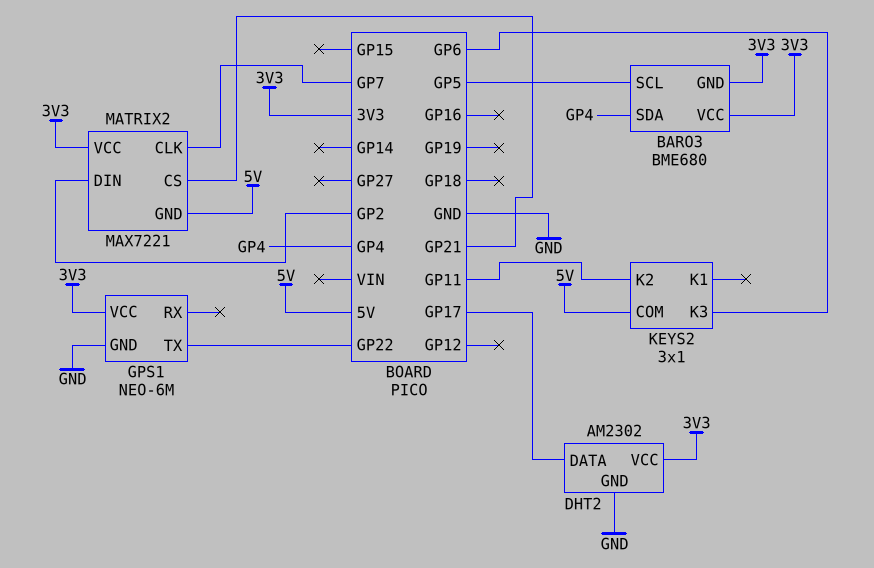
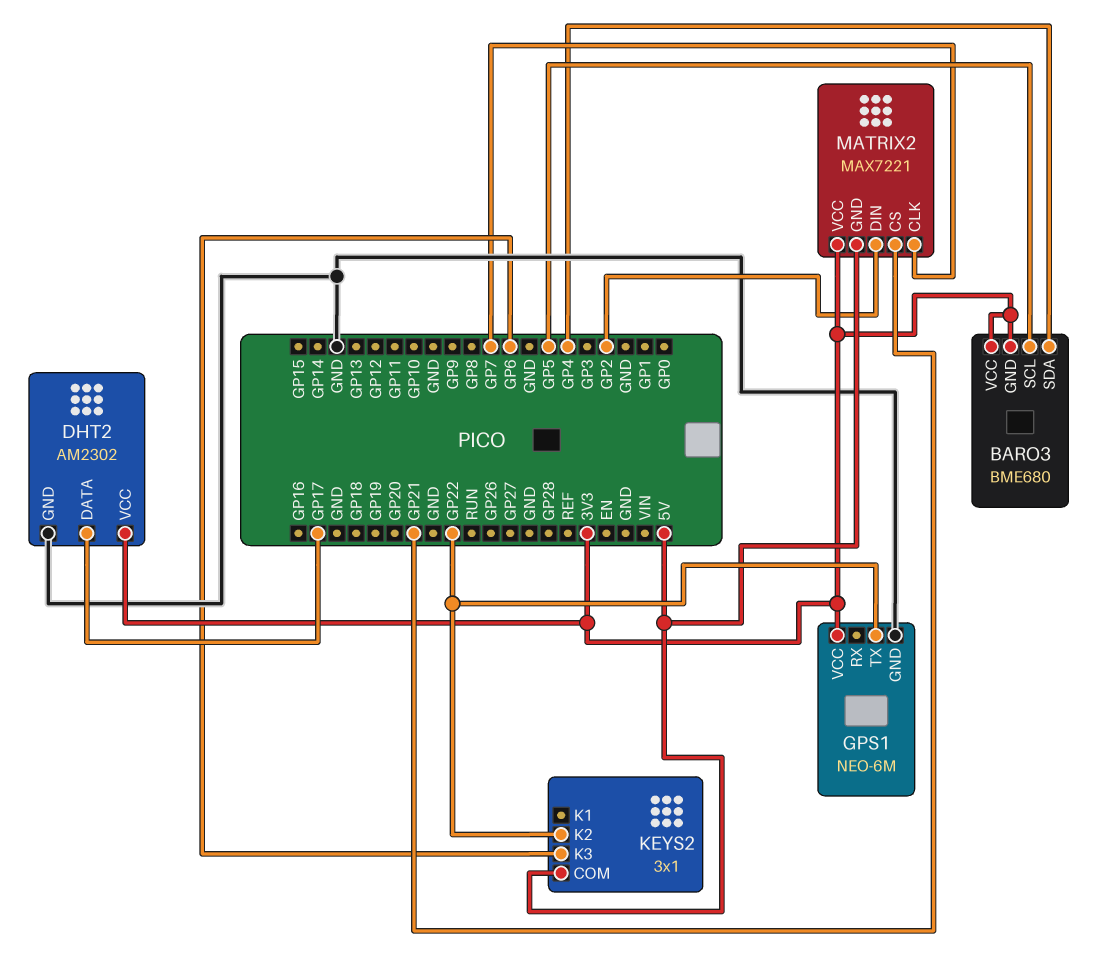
KEYS2 pin K2: GP11 -> GP22

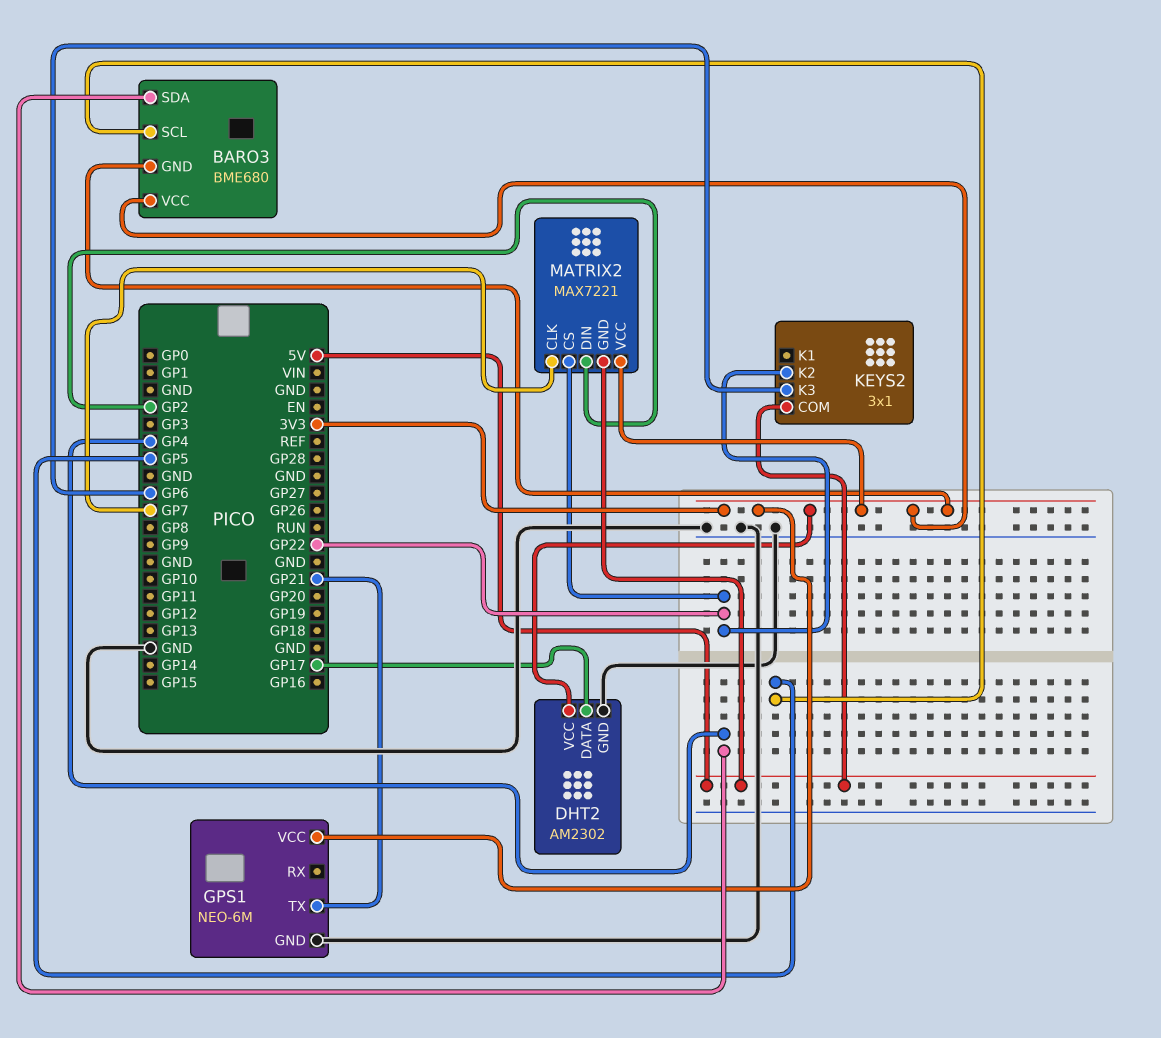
GPS1 pin TX: GP22 -> GP21
MATRIX2 pin CS: GP21 -> GP22

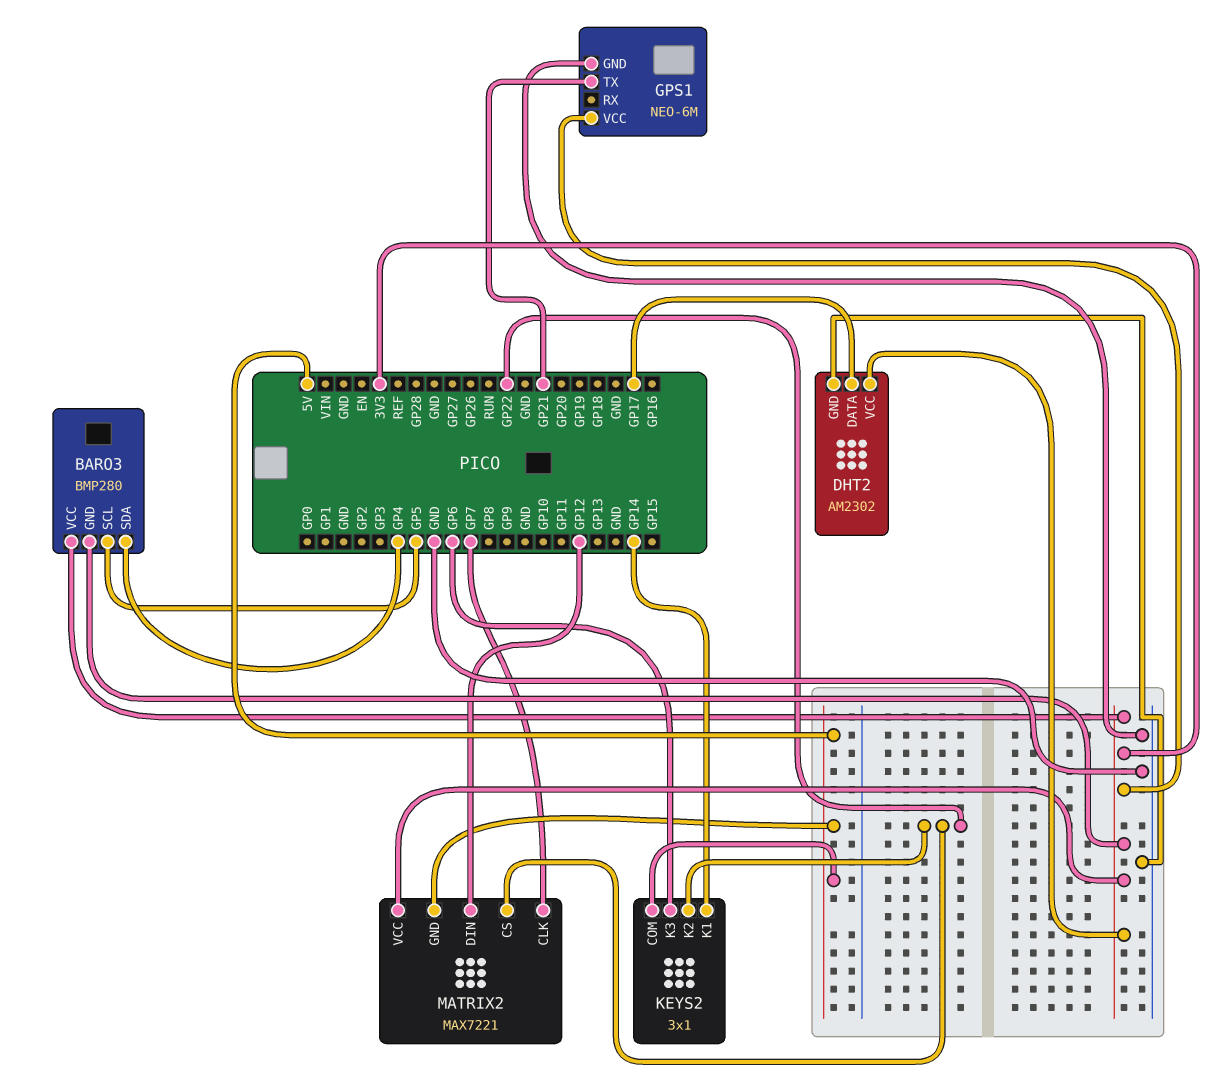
BARO3: BME680 -> BMP280
KEYS2 pin K1: none -> GP14
MATRIX2 pin DIN: GP2 -> GP12

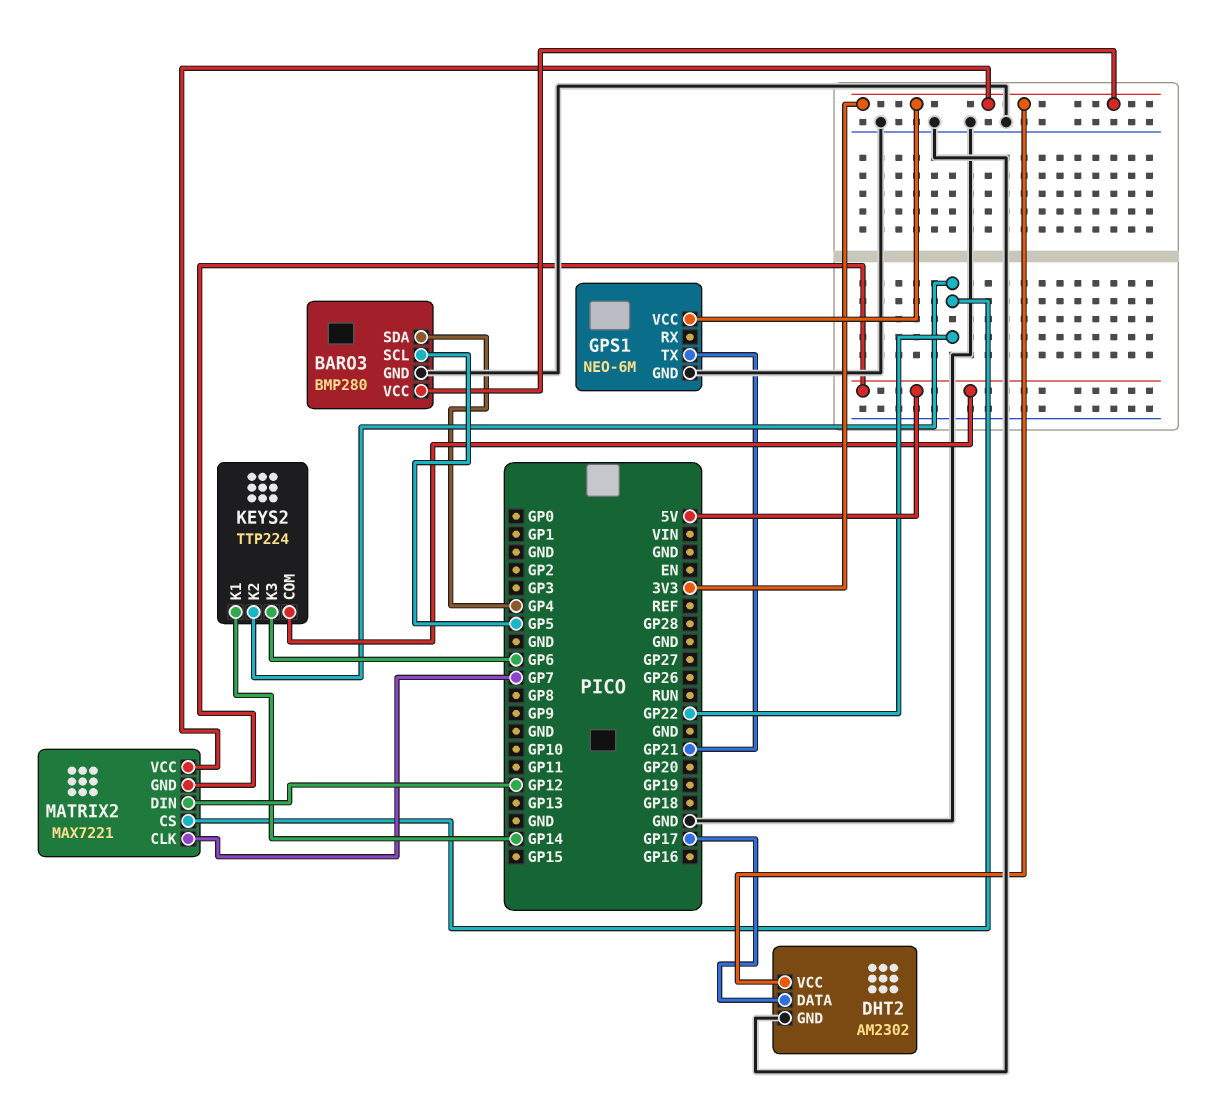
BARO3 pin GND: 3V3 -> GND
KEYS2: 3x1 -> TTP224

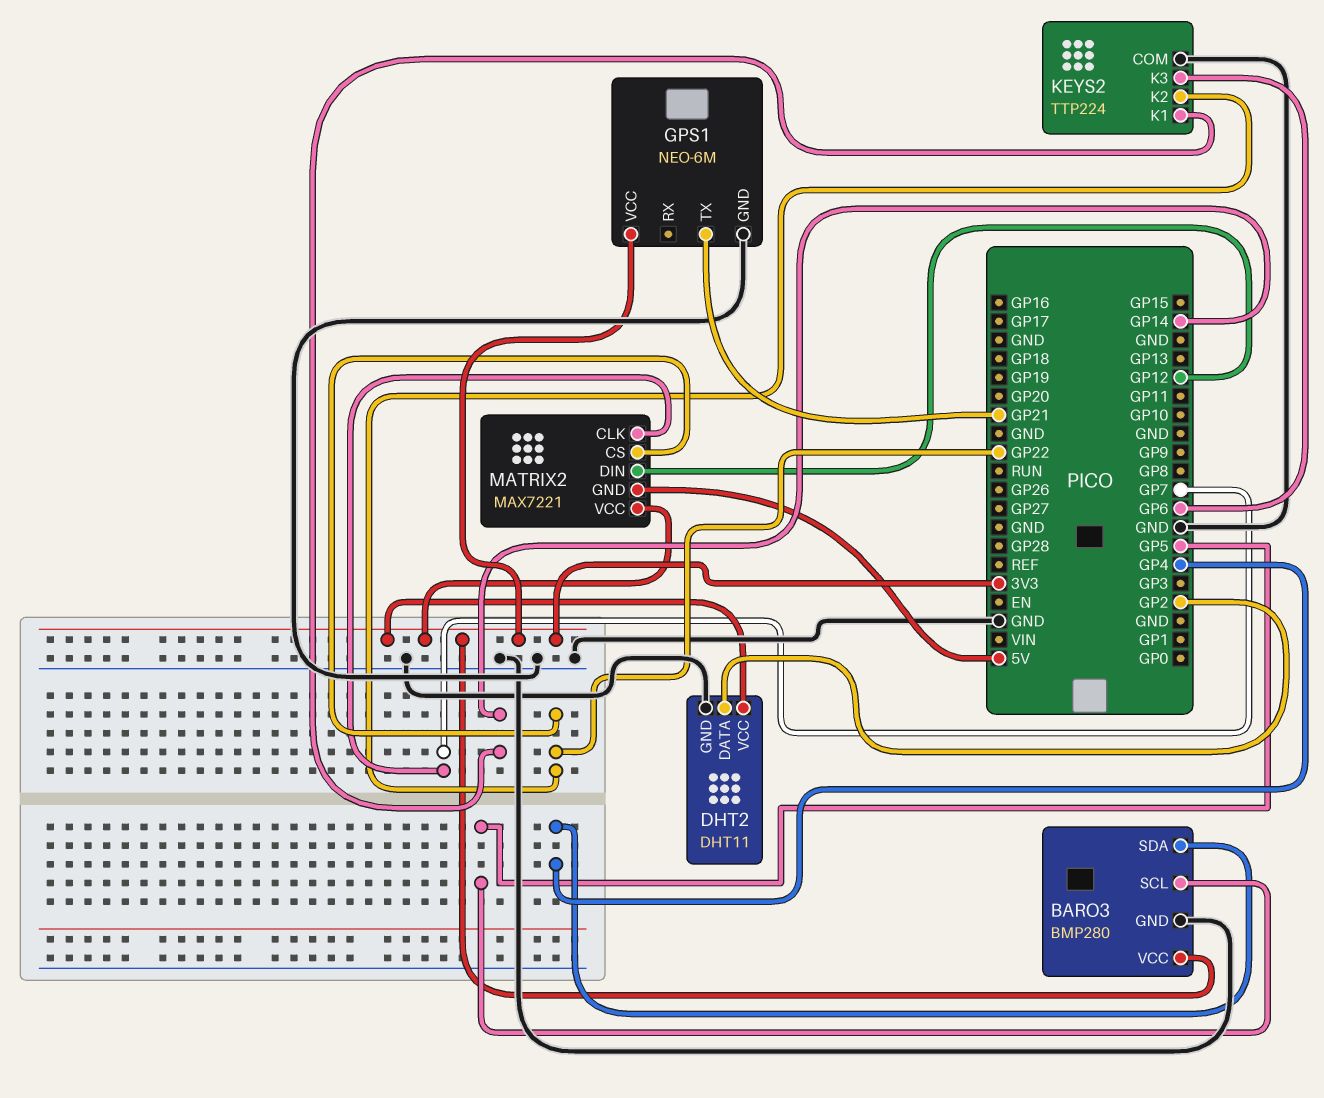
DHT2: AM2302 -> DHT11
DHT2 pin DATA: GP17 -> GP2
KEYS2 pin COM: 5V -> GND

